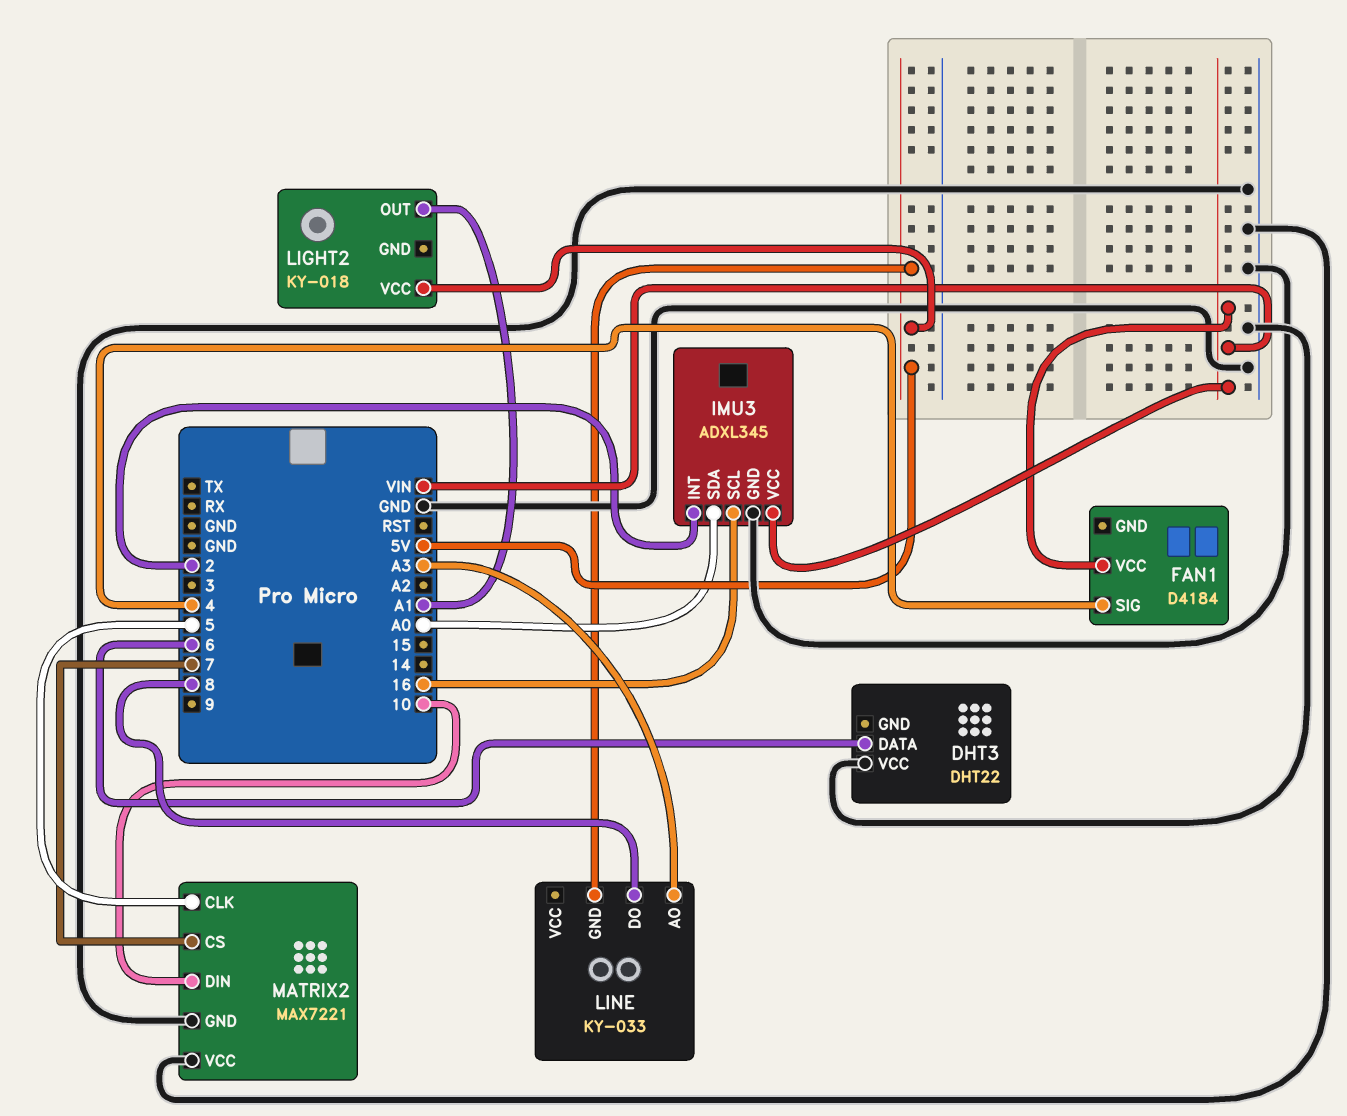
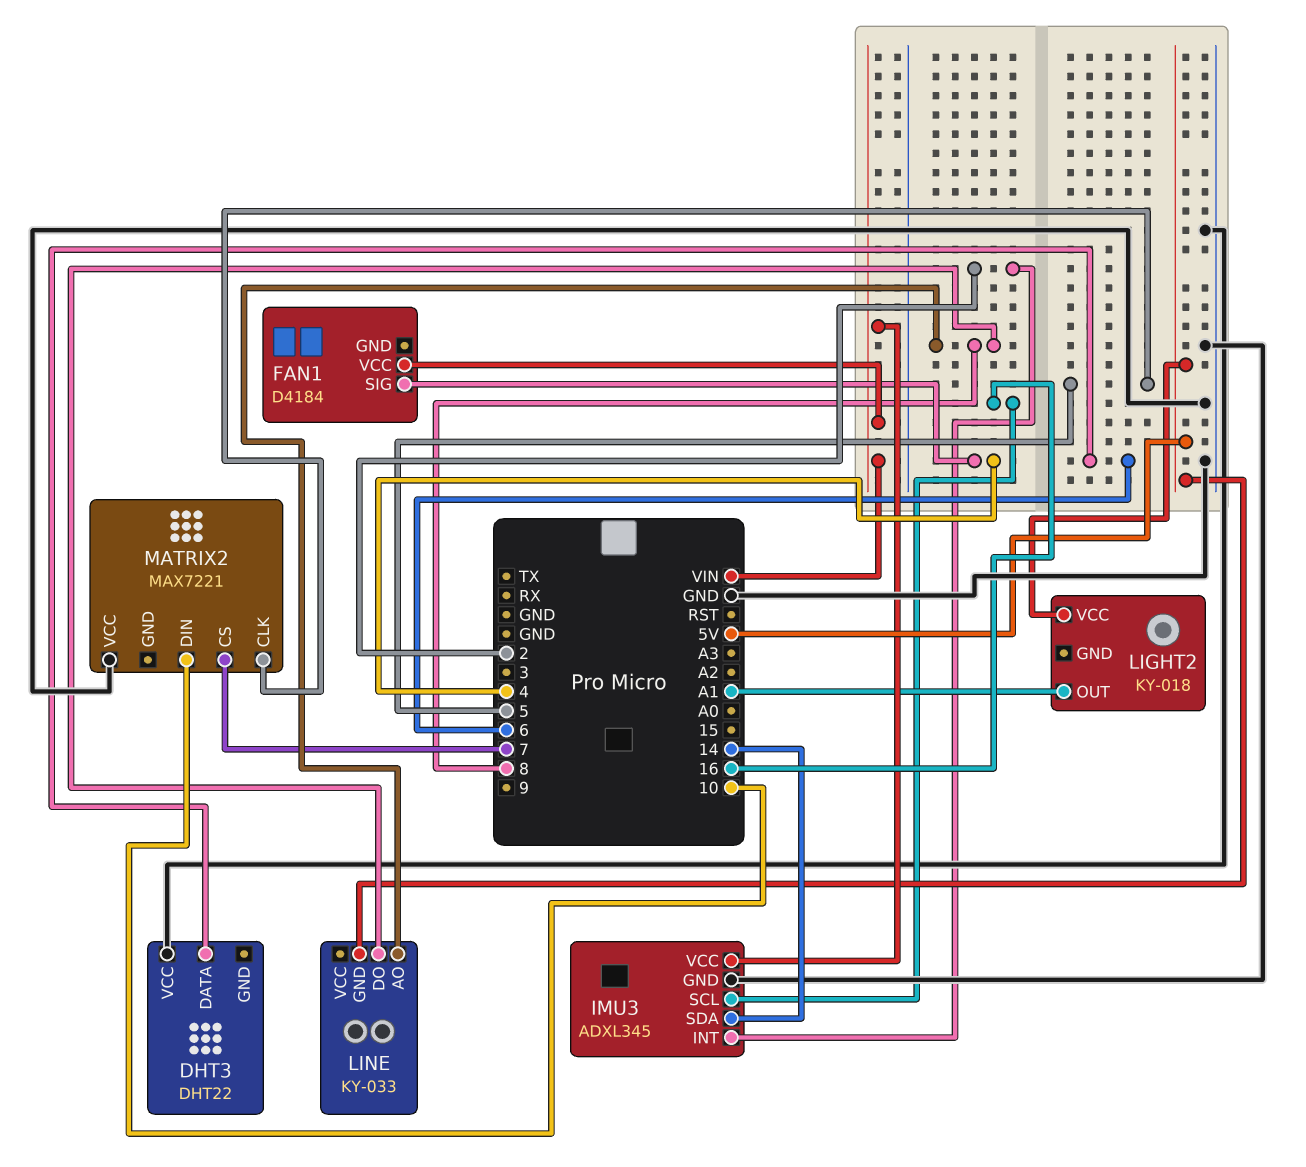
IMU3 pin SDA: A0 -> 14
LINE pin AO: A3 -> 8
MATRIX2 pin GND: GND -> none

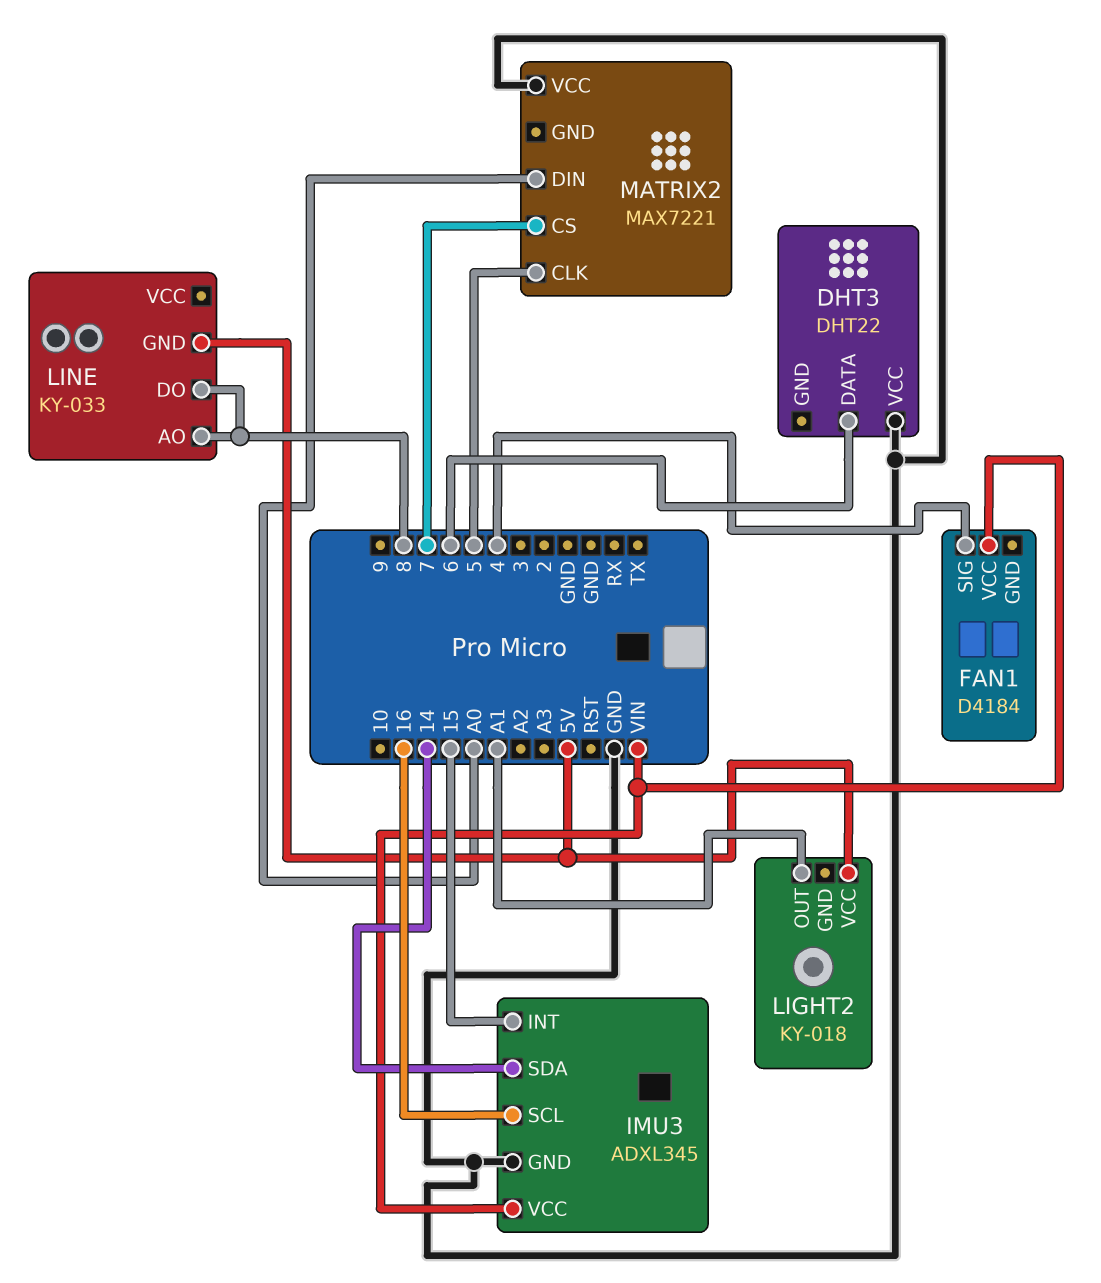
IMU3 pin INT: 2 -> 15
MATRIX2 pin DIN: 10 -> A0

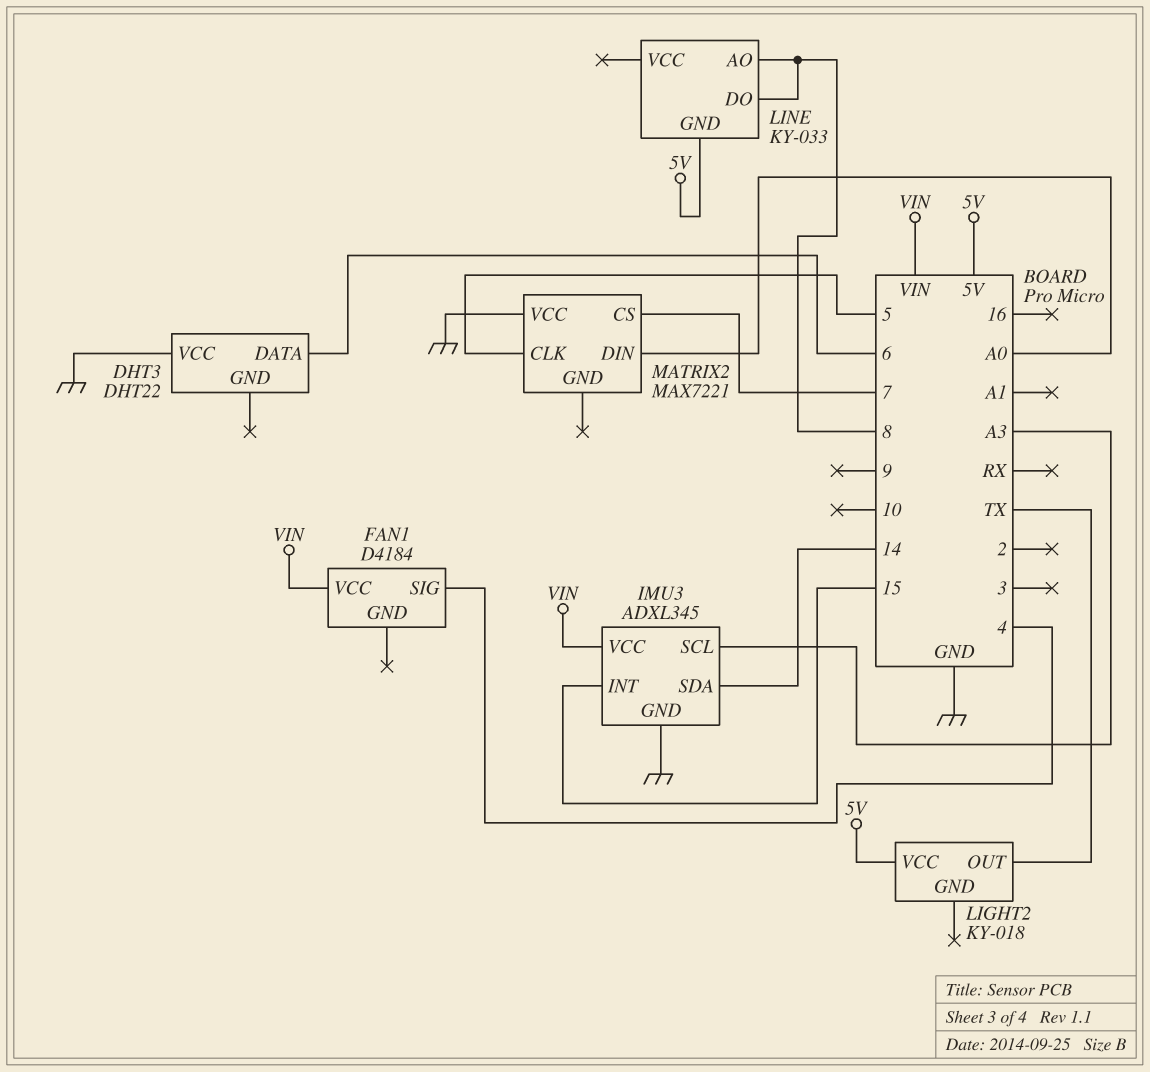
IMU3 pin SCL: 16 -> A3
LIGHT2 pin OUT: A1 -> TX

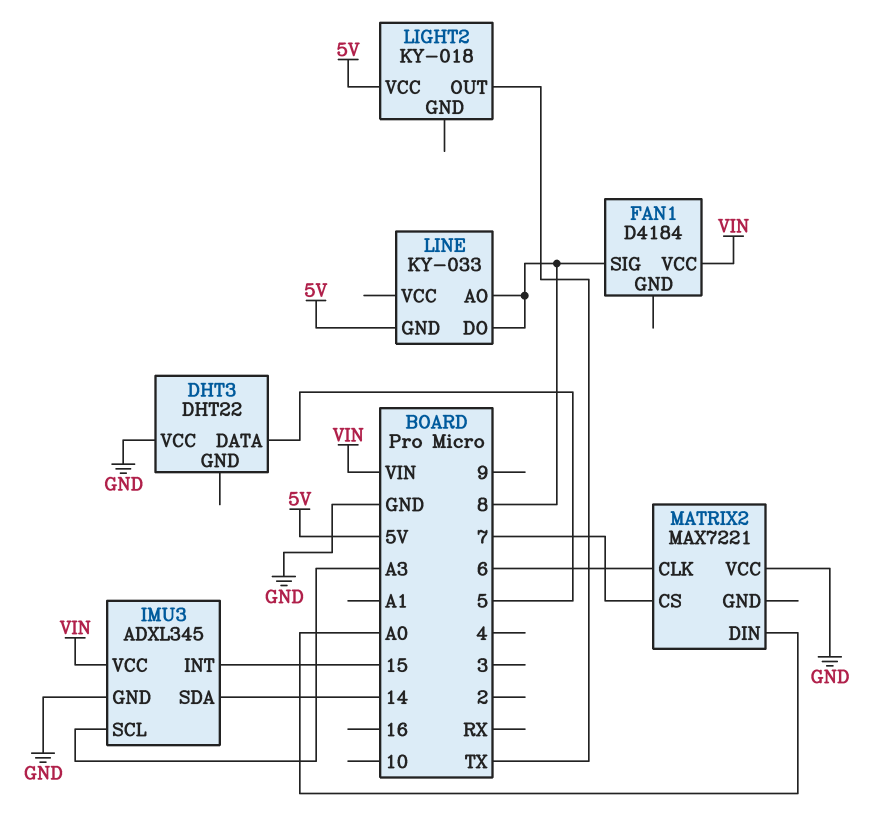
DHT3 pin DATA: 6 -> 5
FAN1 pin SIG: 4 -> 8
MATRIX2 pin CLK: 5 -> 6

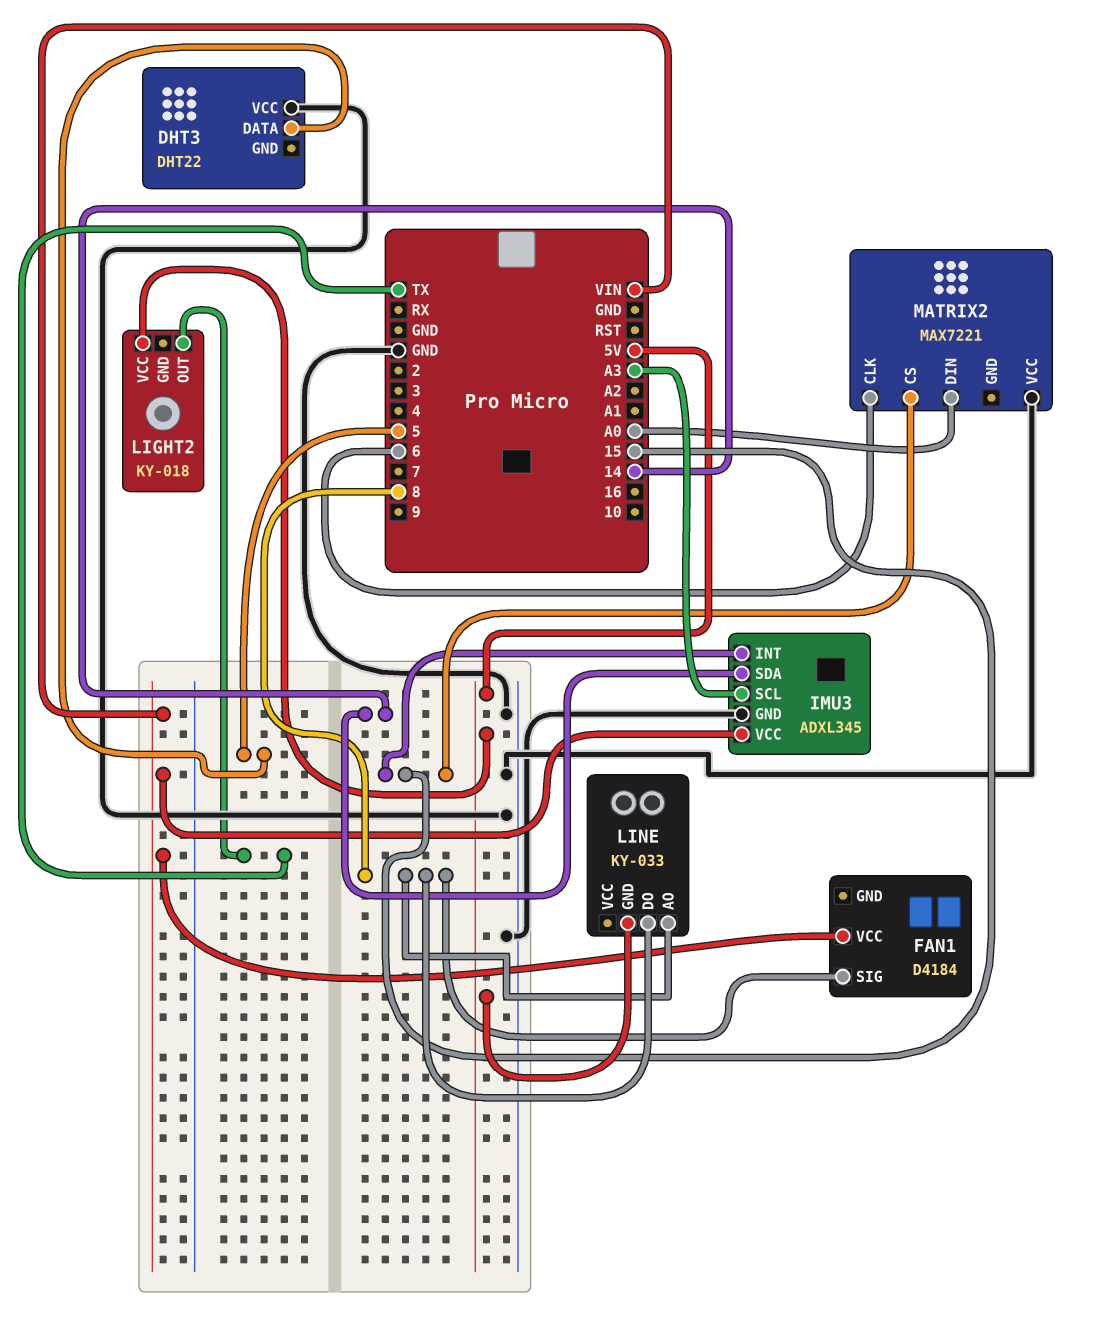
MATRIX2 pin CS: 7 -> 15

